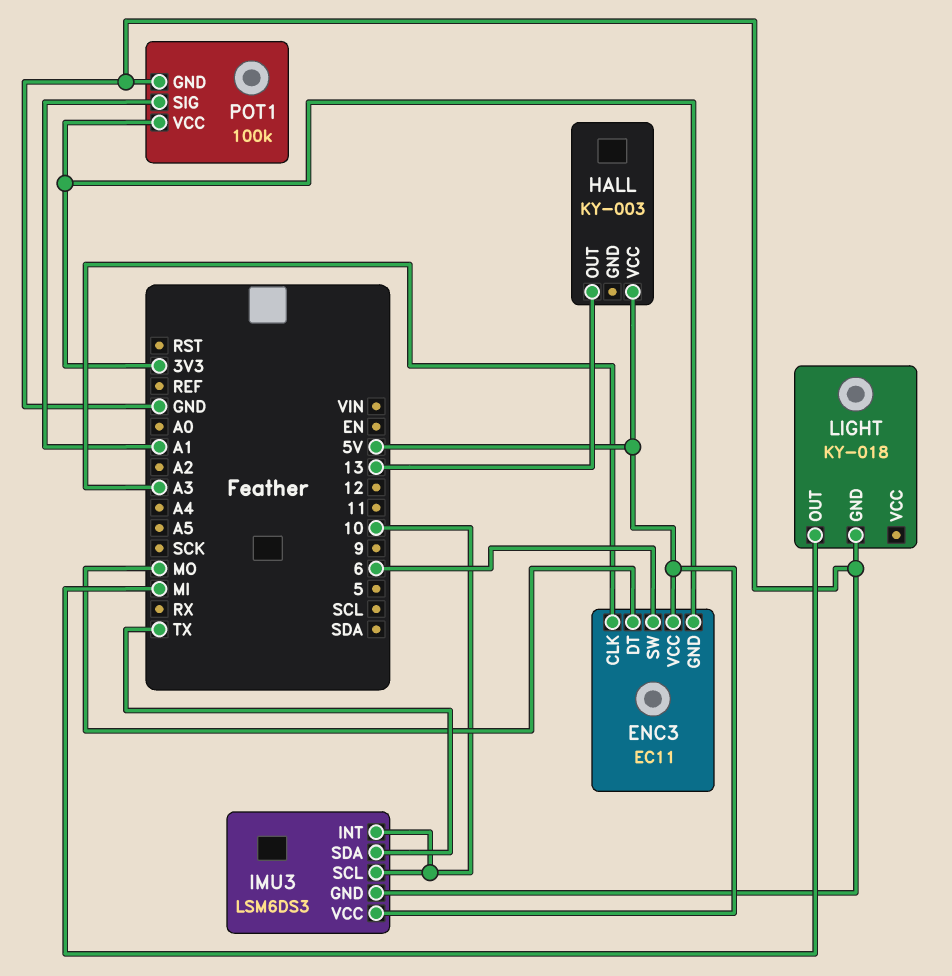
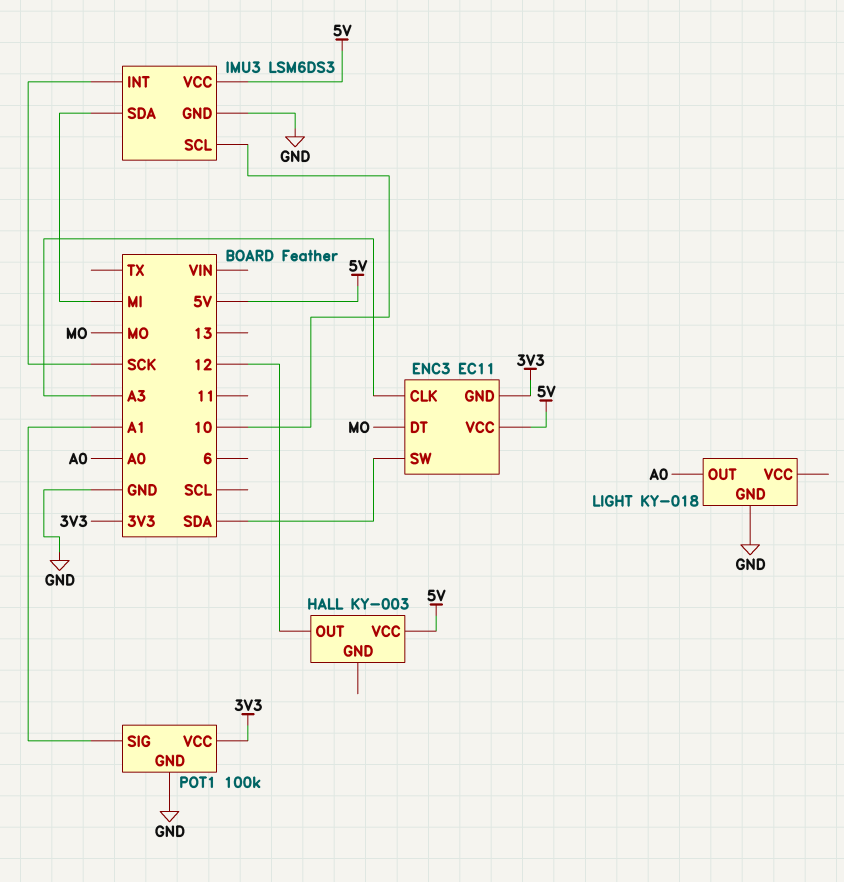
ENC3 pin SW: 6 -> SDA
HALL pin OUT: 13 -> 12
IMU3 pin INT: 10 -> SCK
IMU3 pin SDA: TX -> MI
LIGHT pin OUT: MI -> A0

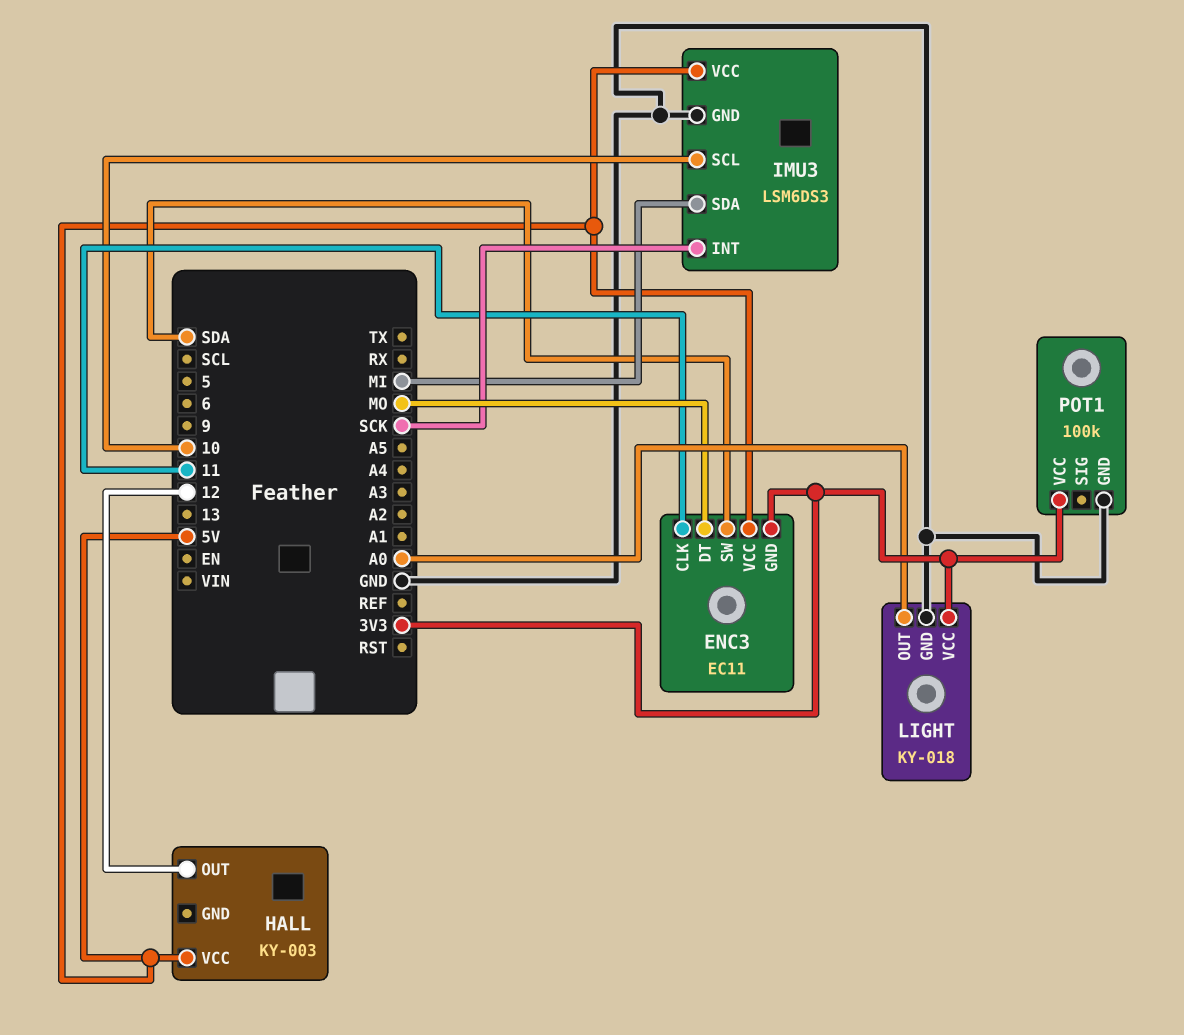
ENC3 pin CLK: A3 -> 11
LIGHT pin VCC: none -> 3V3
POT1 pin SIG: A1 -> none

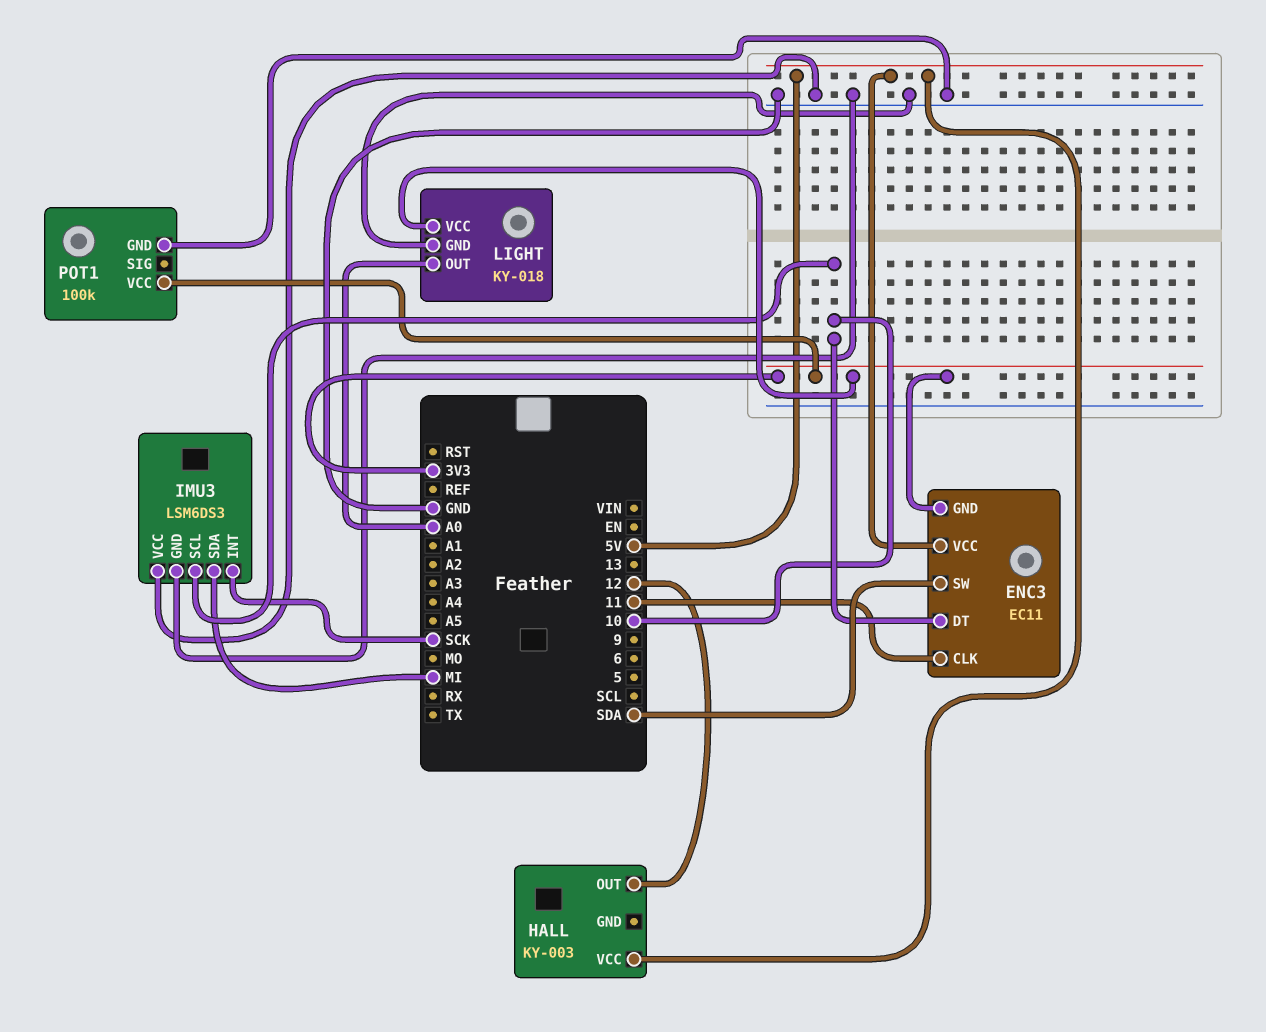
ENC3 pin DT: MO -> 10
IMU3 pin VCC: 5V -> GND

